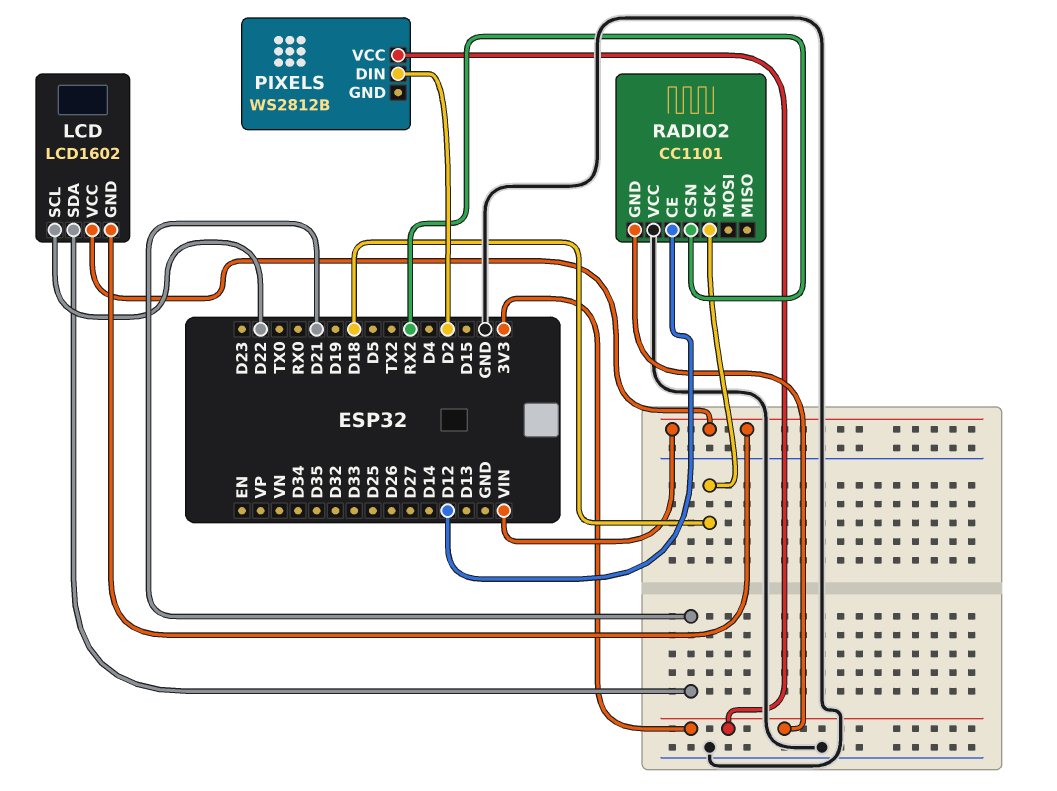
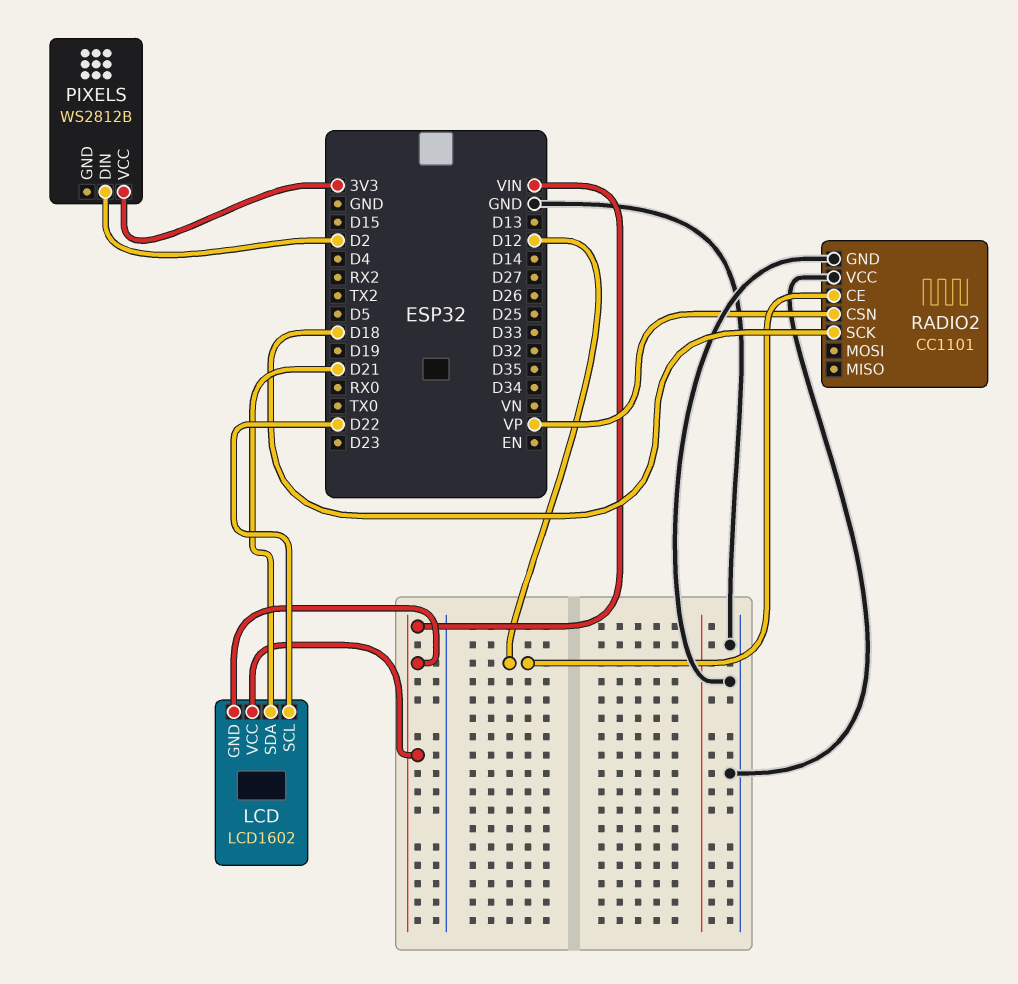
RADIO2 pin CSN: RX2 -> VP
RADIO2 pin GND: 3V3 -> GND

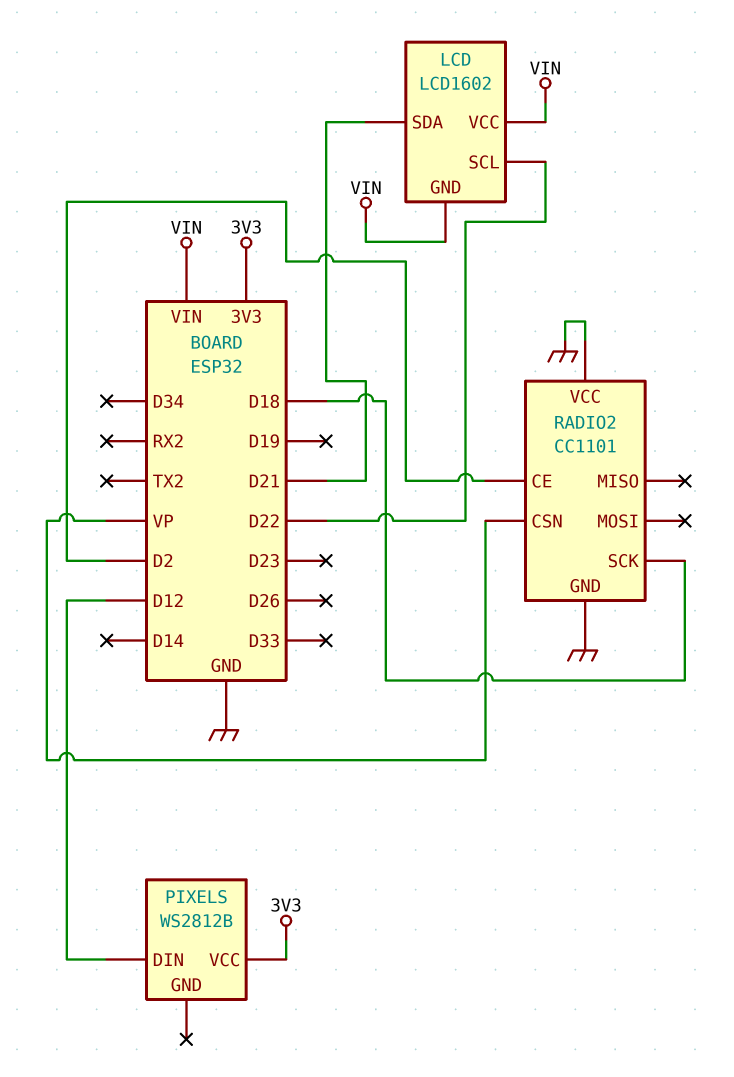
PIXELS pin DIN: D2 -> D12
RADIO2 pin CE: D12 -> D2

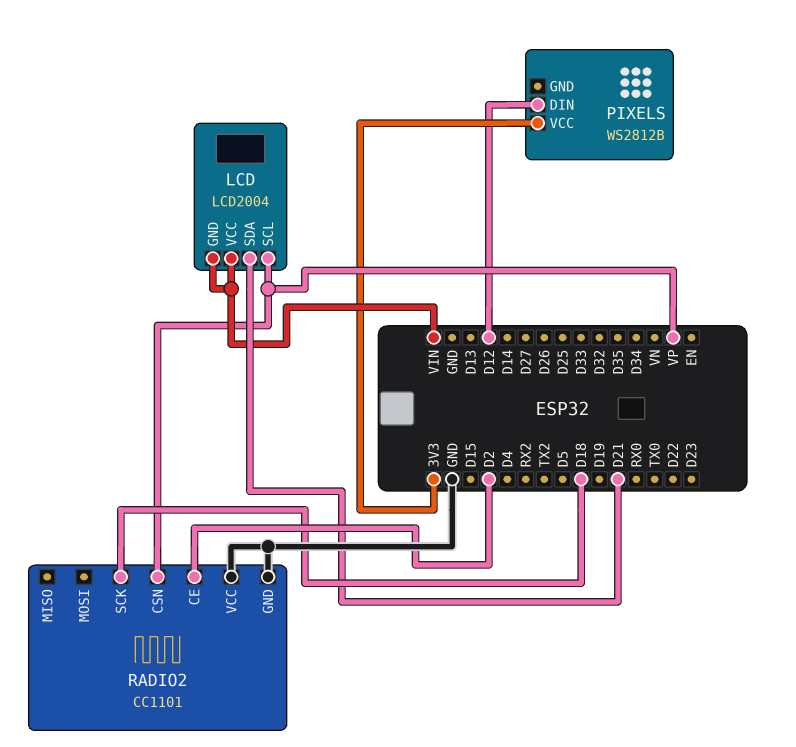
LCD: LCD1602 -> LCD2004
LCD pin SCL: D22 -> VP

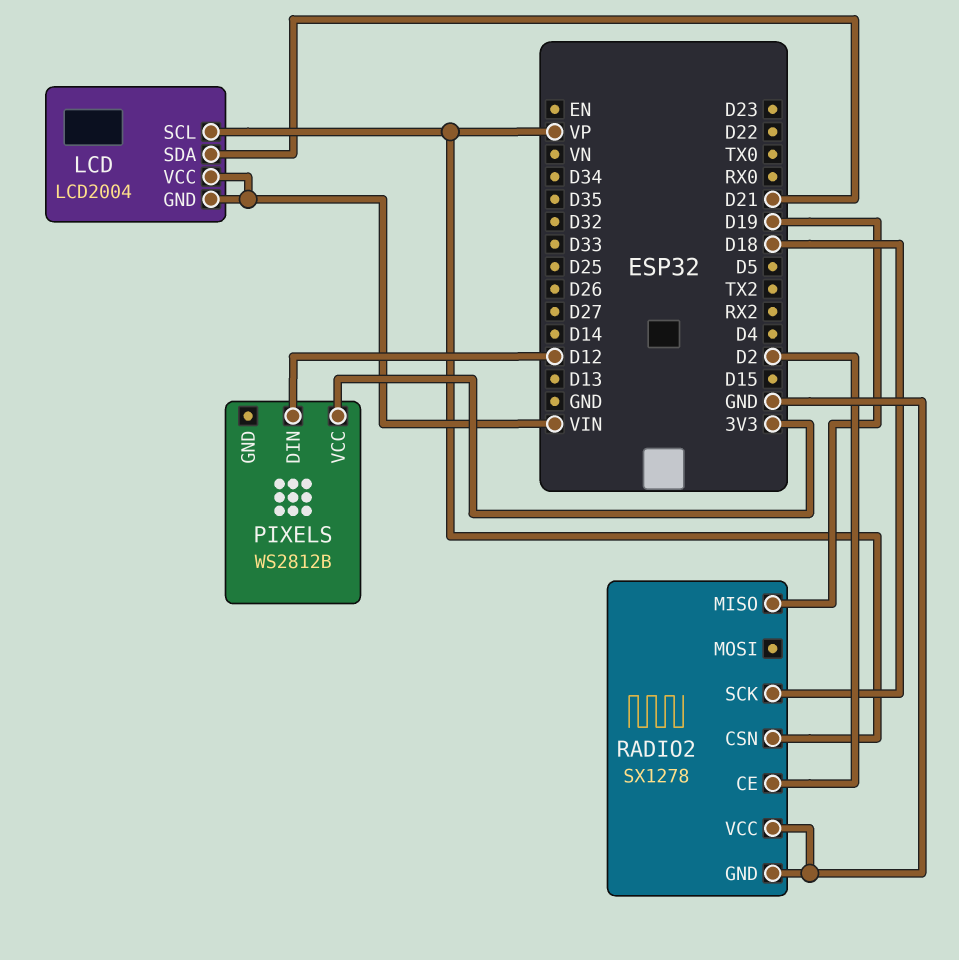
RADIO2: CC1101 -> SX1278
RADIO2 pin MISO: none -> D19

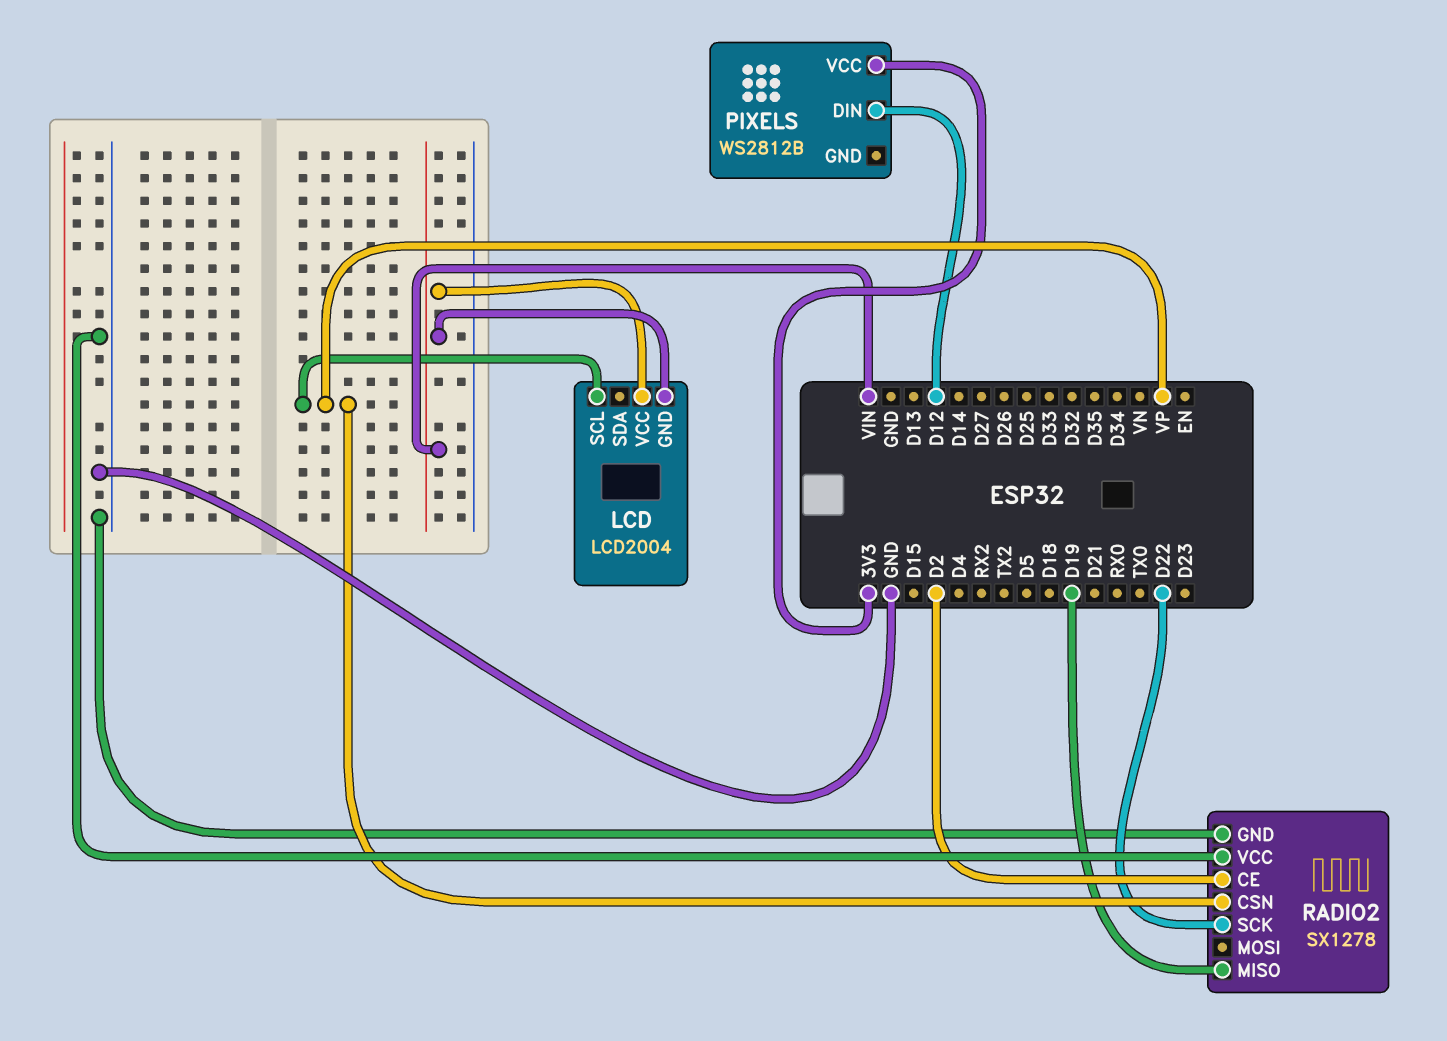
LCD pin SDA: D21 -> none
RADIO2 pin SCK: D18 -> D22

